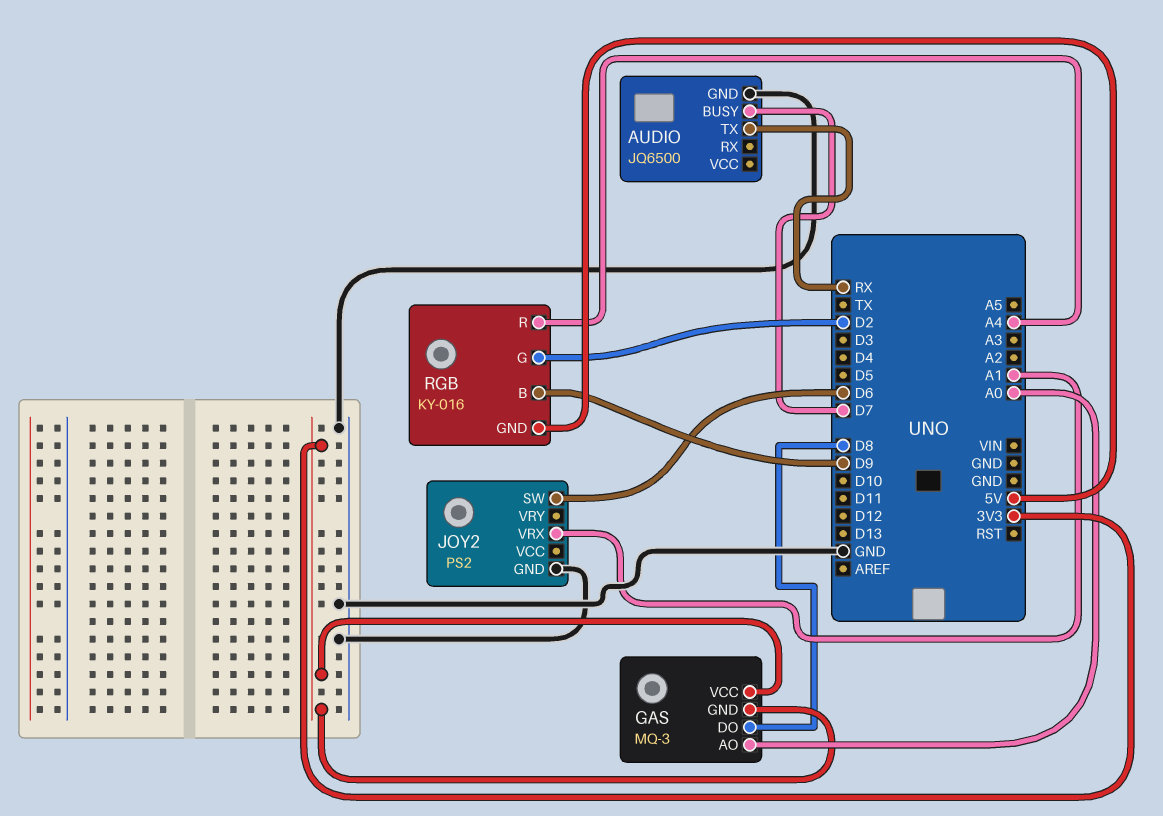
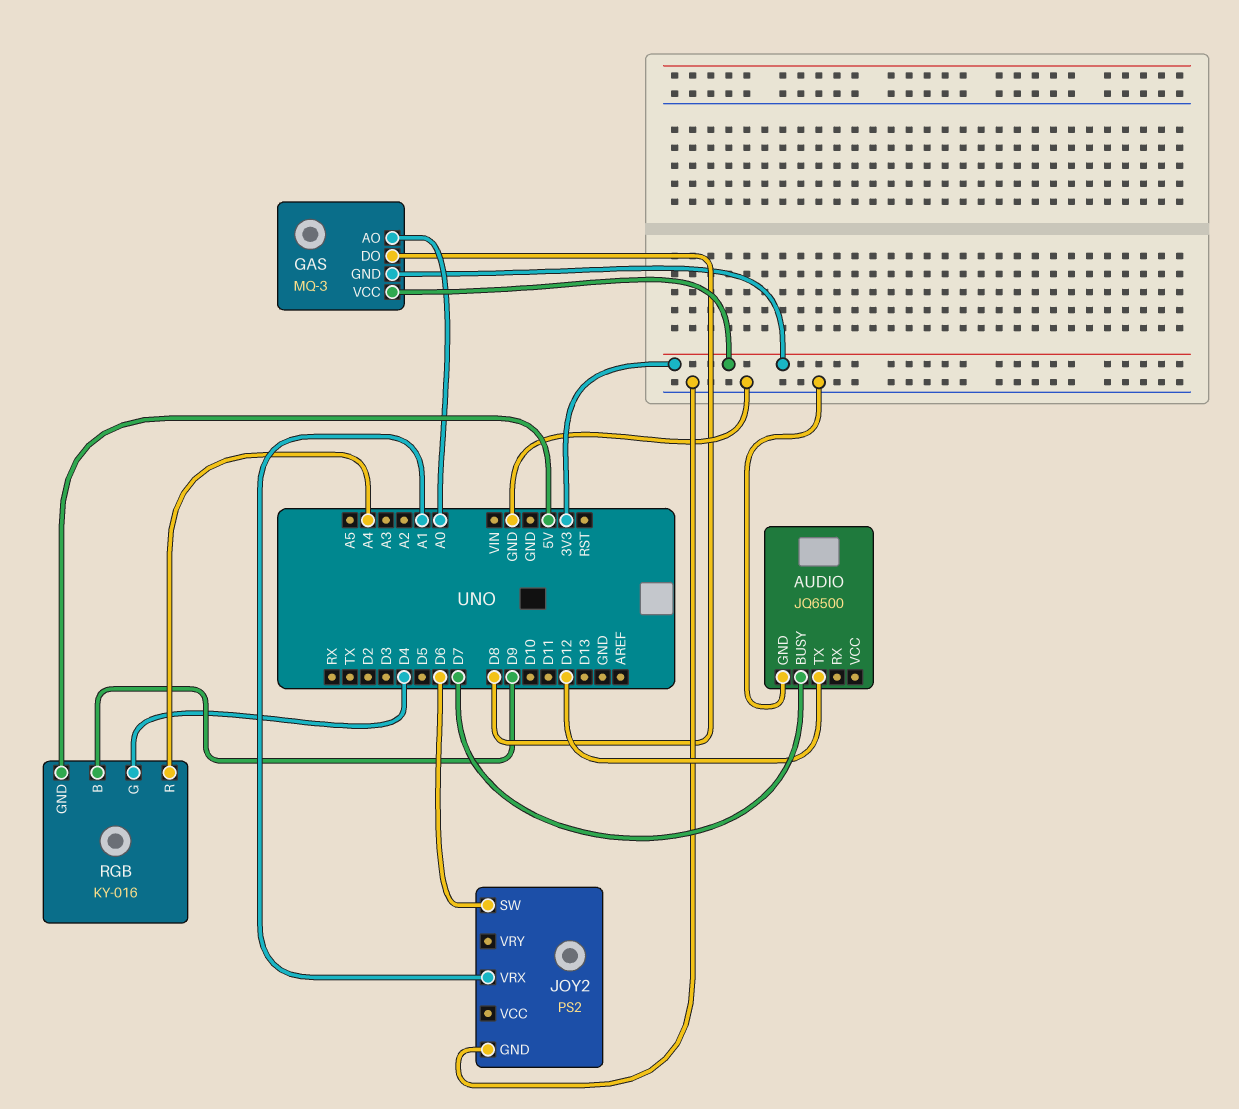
AUDIO pin TX: RX -> D12
RGB pin G: D2 -> D4

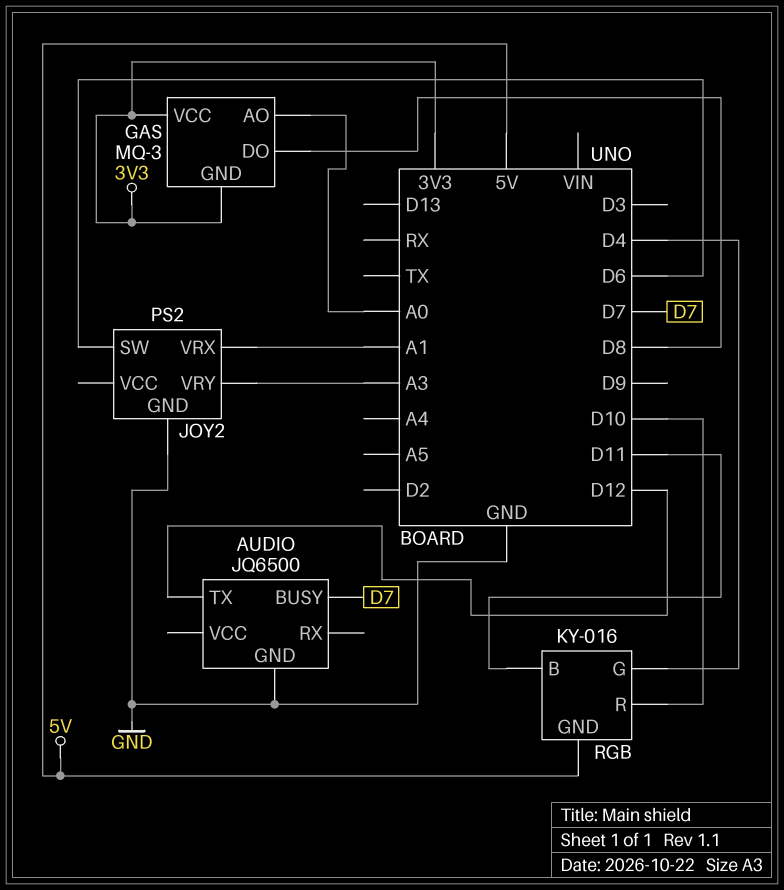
JOY2 pin VRY: none -> A3
RGB pin B: D9 -> D11
RGB pin R: A4 -> D10

